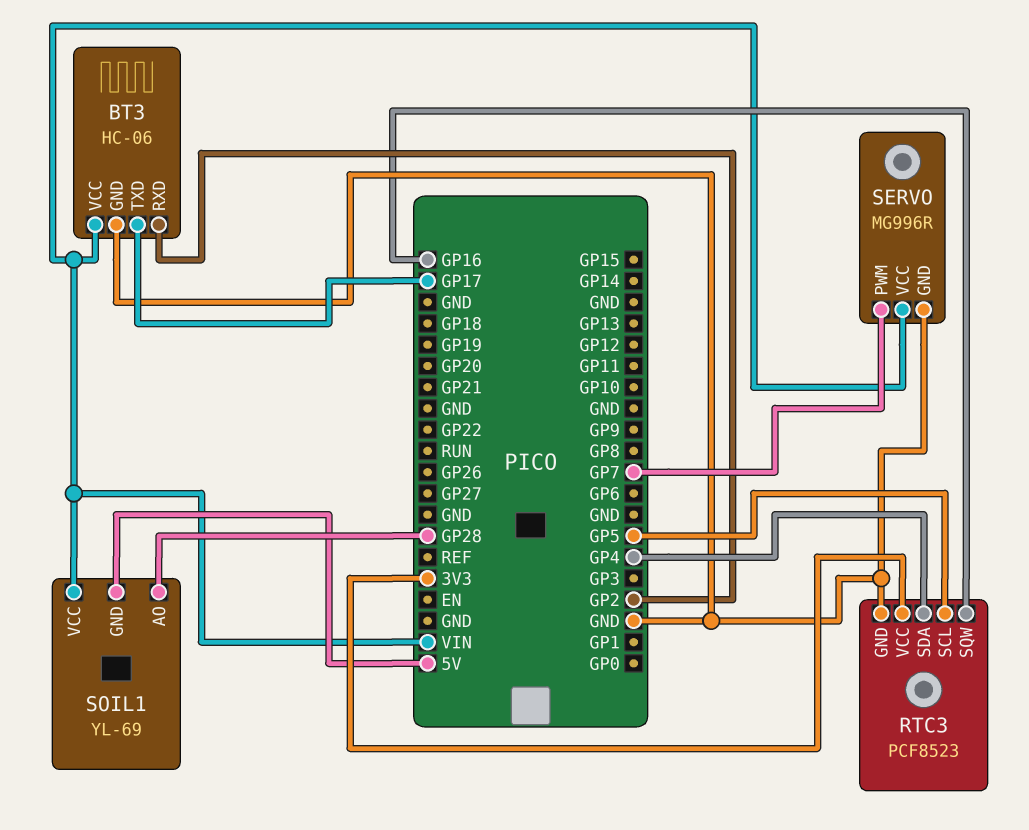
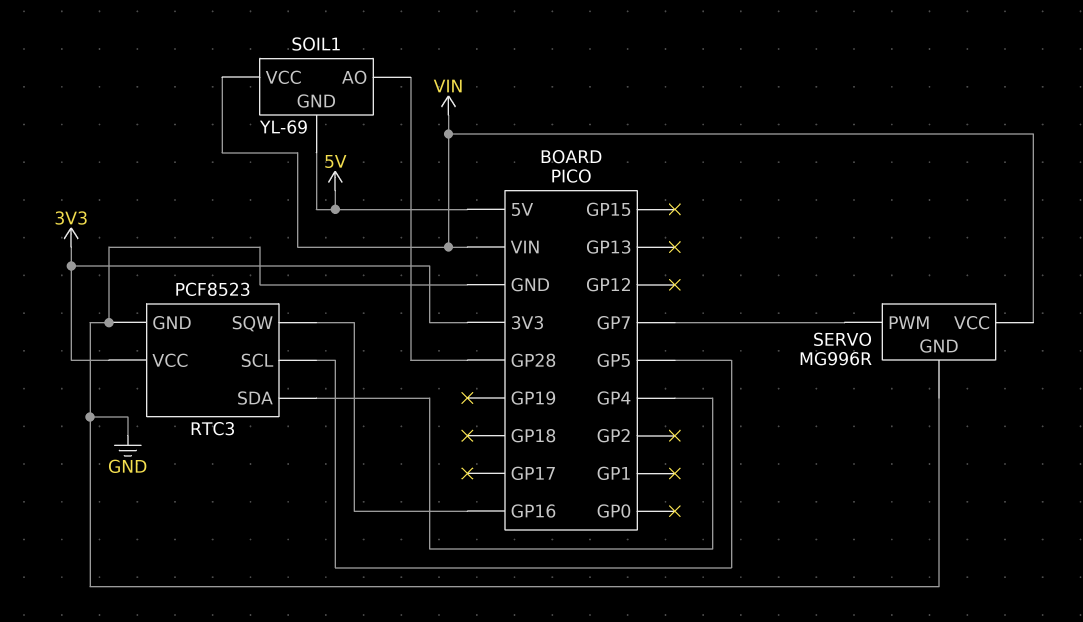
BT3: HC-06 -> none
BT3 pin GND: GND -> none
BT3 pin RXD: GP2 -> none
BT3 pin TXD: GP17 -> none
BT3 pin VCC: VIN -> none

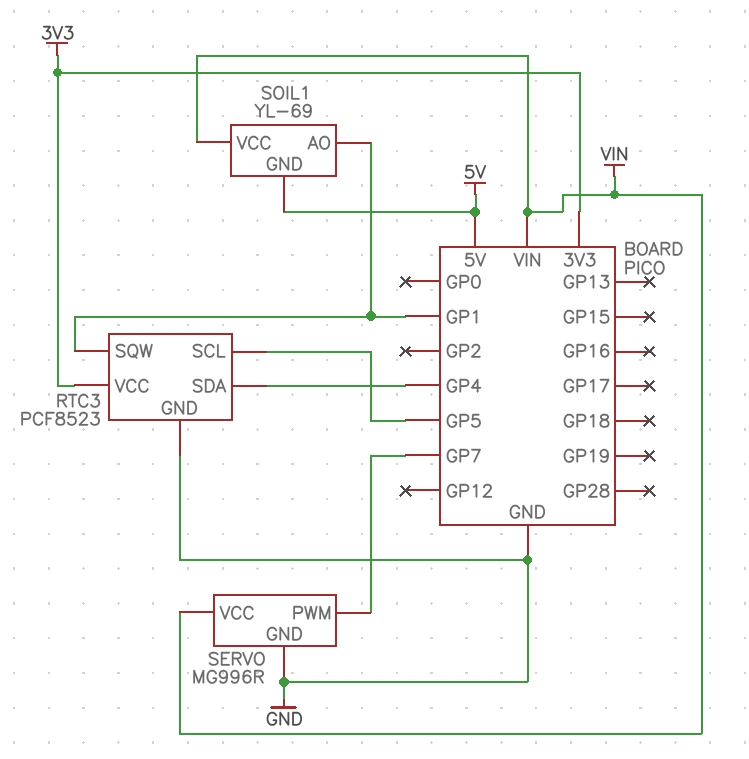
RTC3 pin SQW: GP16 -> GP1
SOIL1 pin AO: GP28 -> GP1

